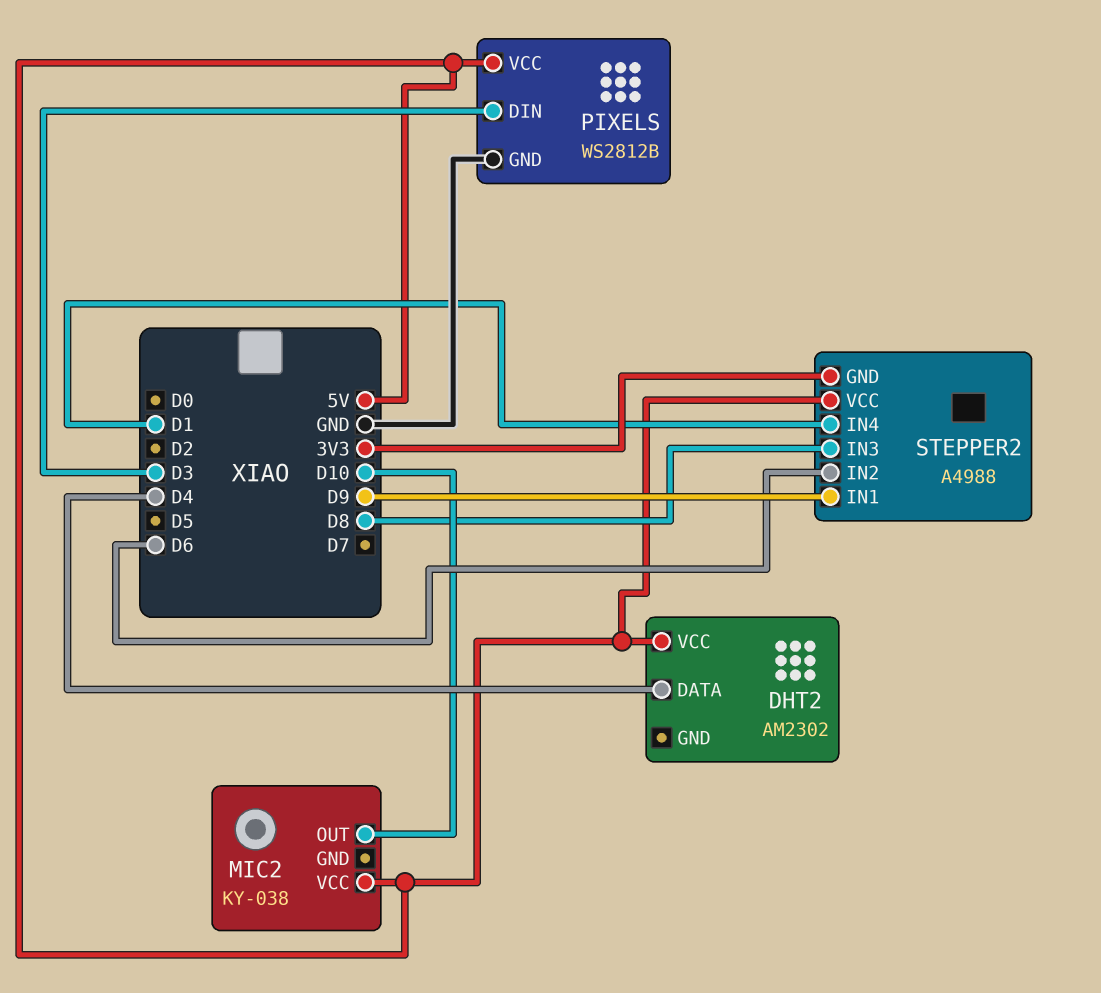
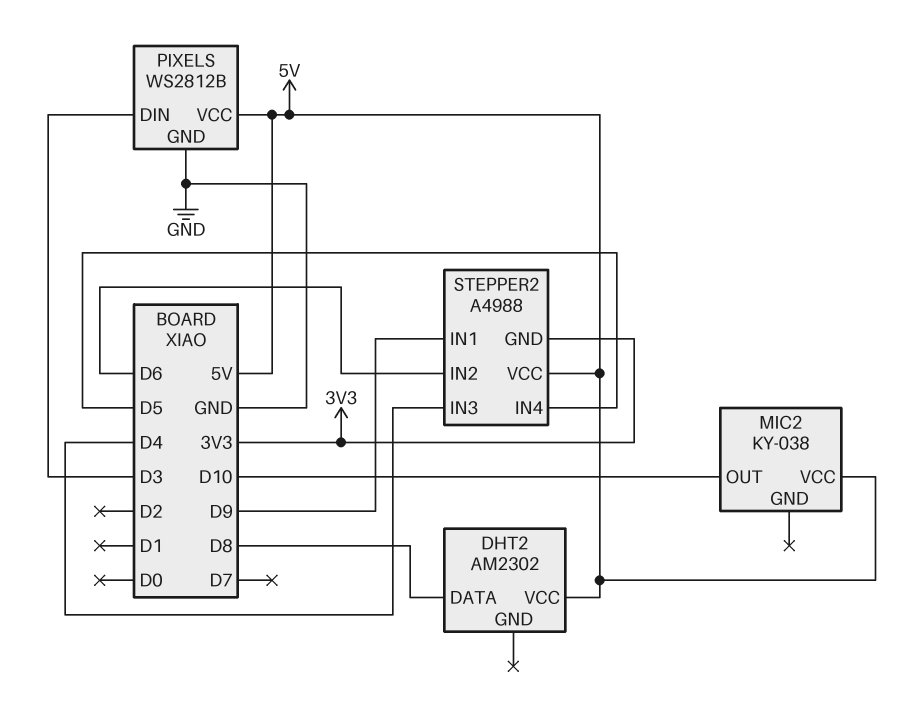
DHT2 pin DATA: D4 -> D8
STEPPER2 pin IN3: D8 -> D4
STEPPER2 pin IN4: D1 -> D5

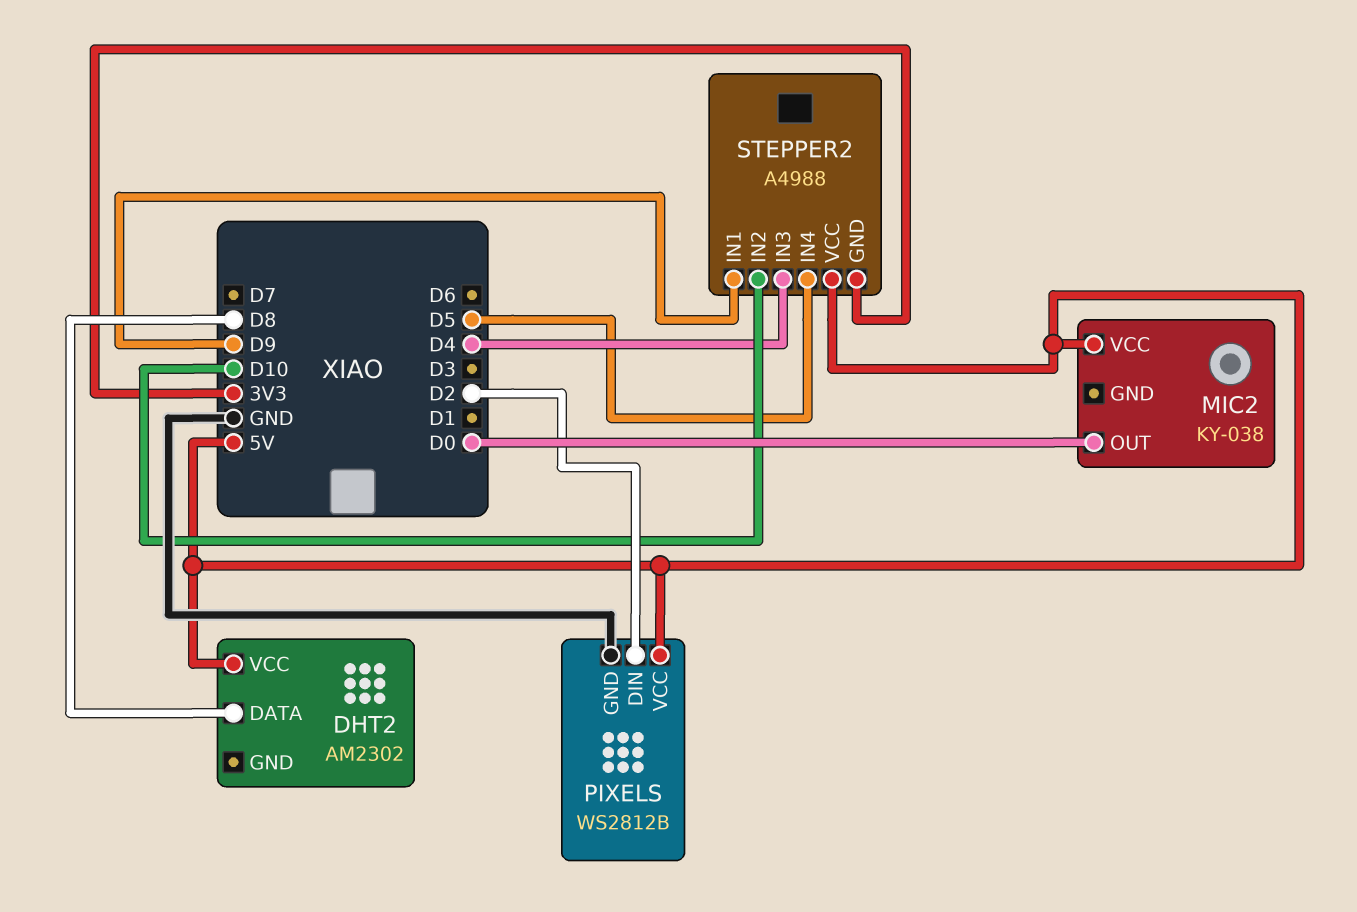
MIC2 pin OUT: D10 -> D0
PIXELS pin DIN: D3 -> D2
STEPPER2 pin IN2: D6 -> D10

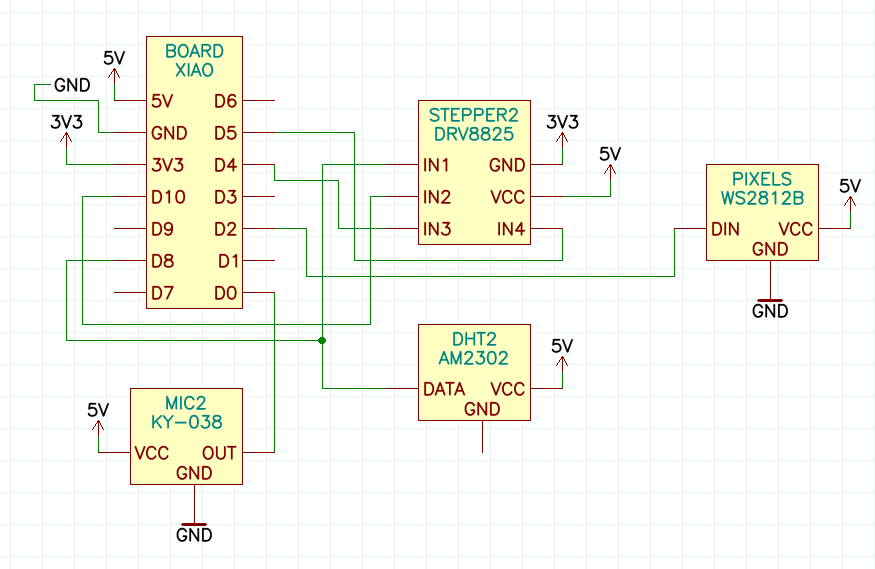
MIC2 pin GND: none -> GND
STEPPER2: A4988 -> DRV8825
STEPPER2 pin IN1: D9 -> D8

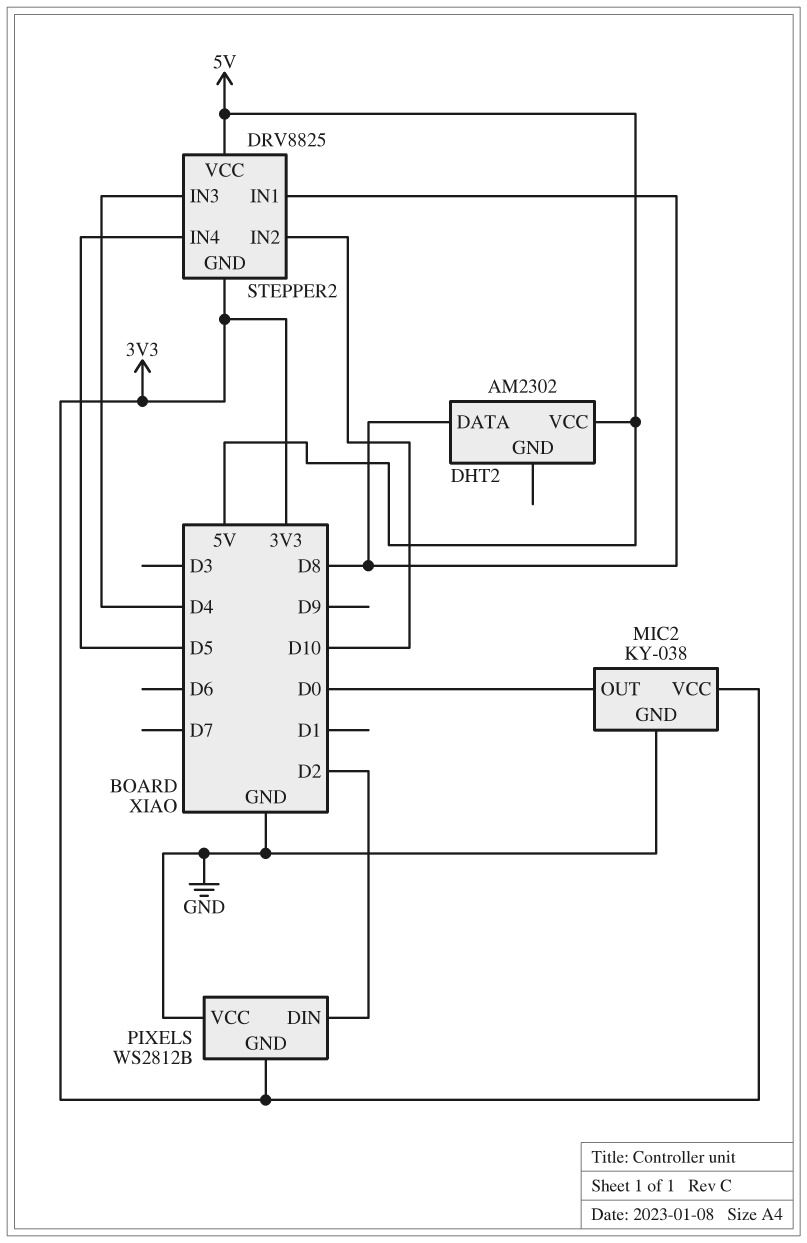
MIC2 pin VCC: 5V -> 3V3
PIXELS pin GND: GND -> 3V3
PIXELS pin VCC: 5V -> GND

